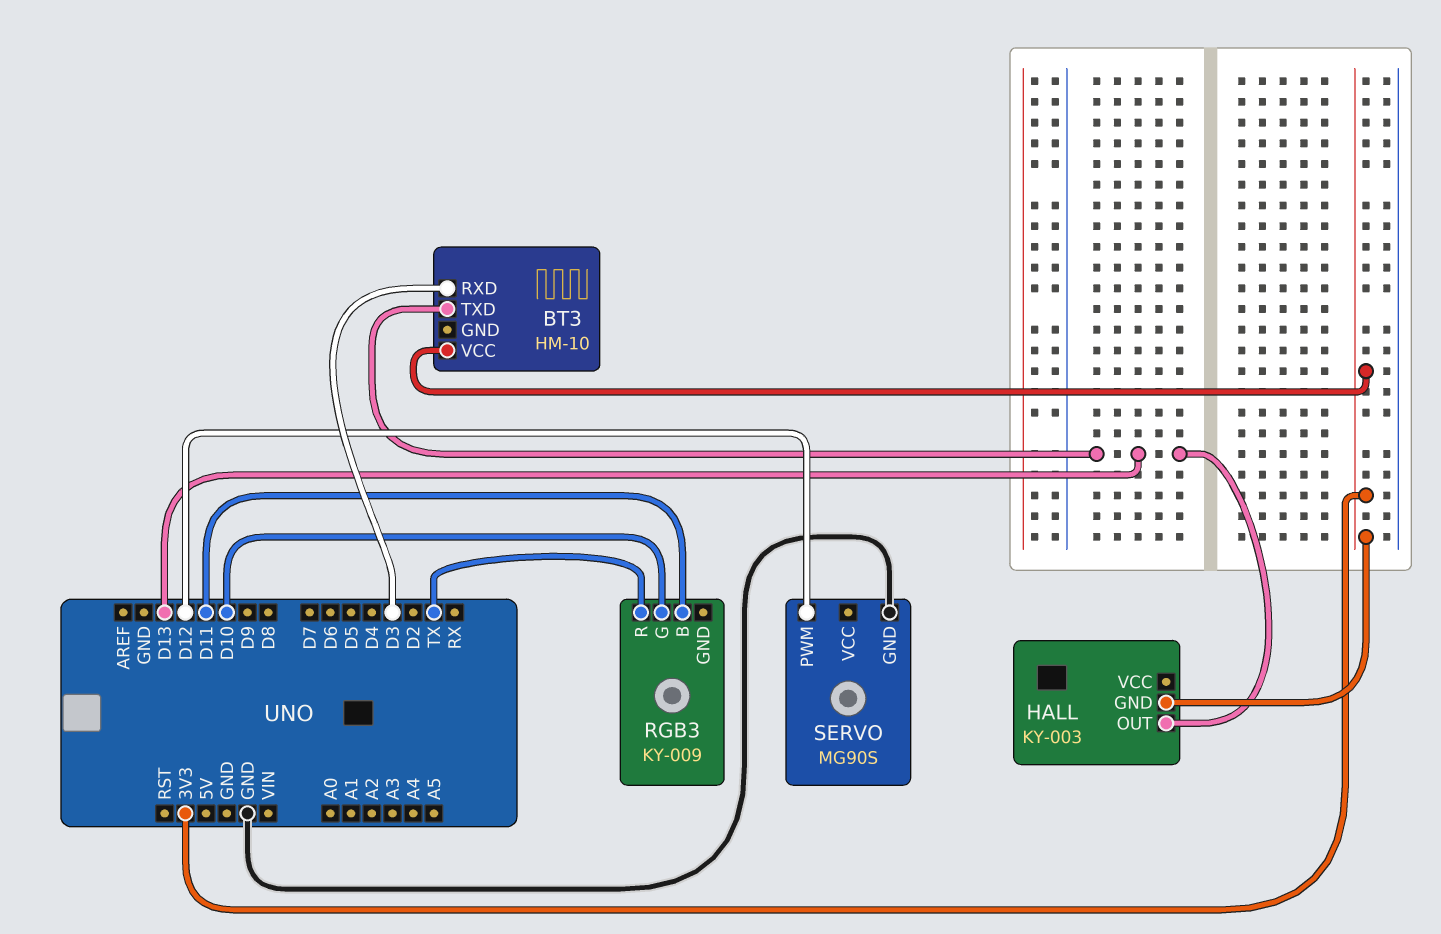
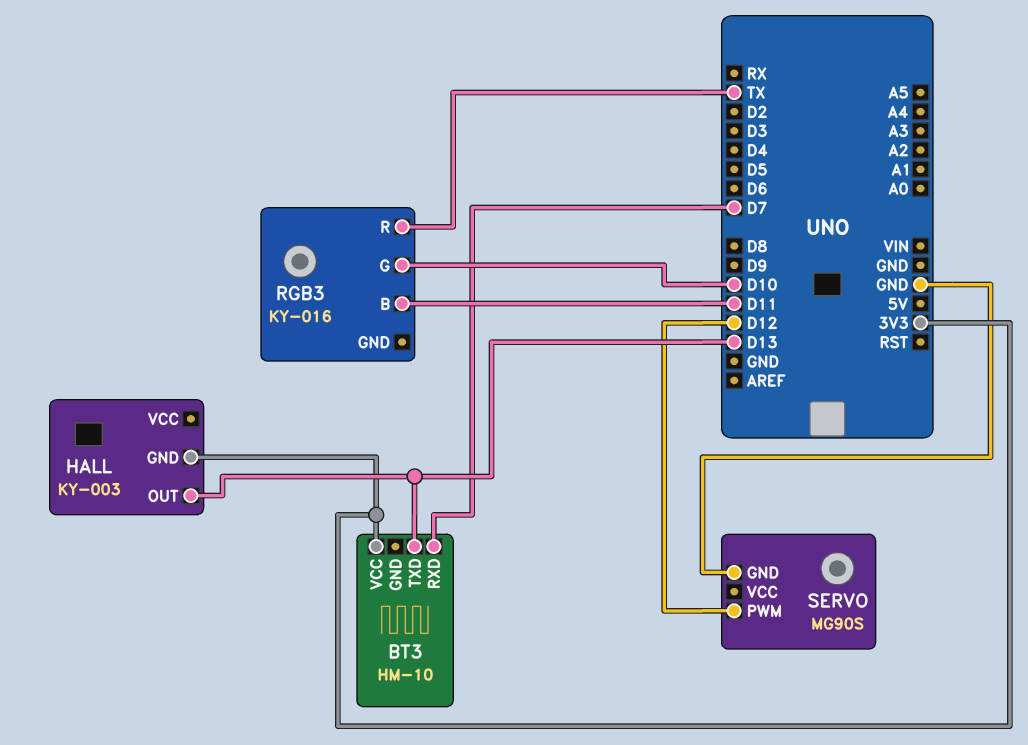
BT3 pin RXD: D3 -> D7
RGB3: KY-009 -> KY-016

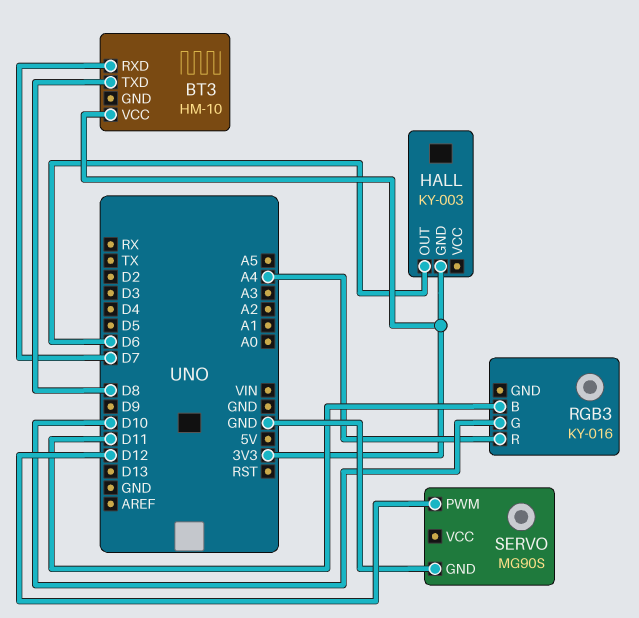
BT3 pin TXD: D13 -> D8
HALL pin OUT: D13 -> D6
RGB3 pin R: TX -> A4

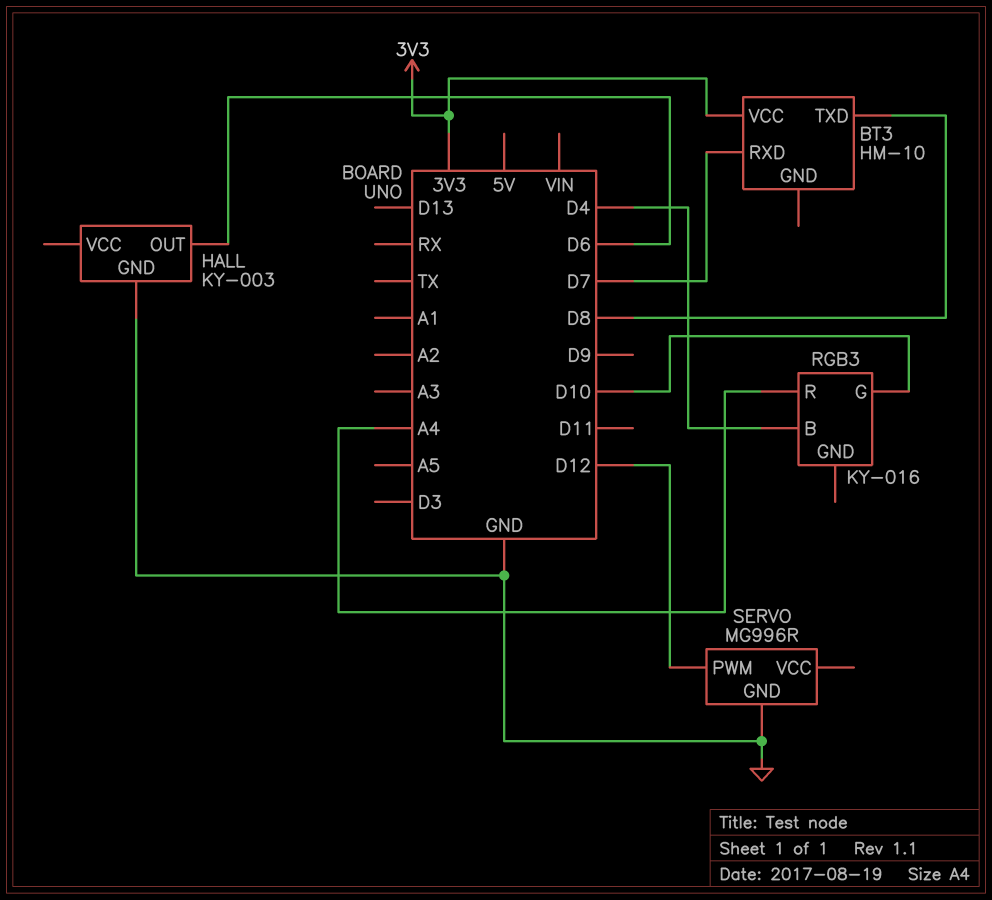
HALL pin GND: 3V3 -> GND
RGB3 pin B: D11 -> D4
SERVO: MG90S -> MG996R

